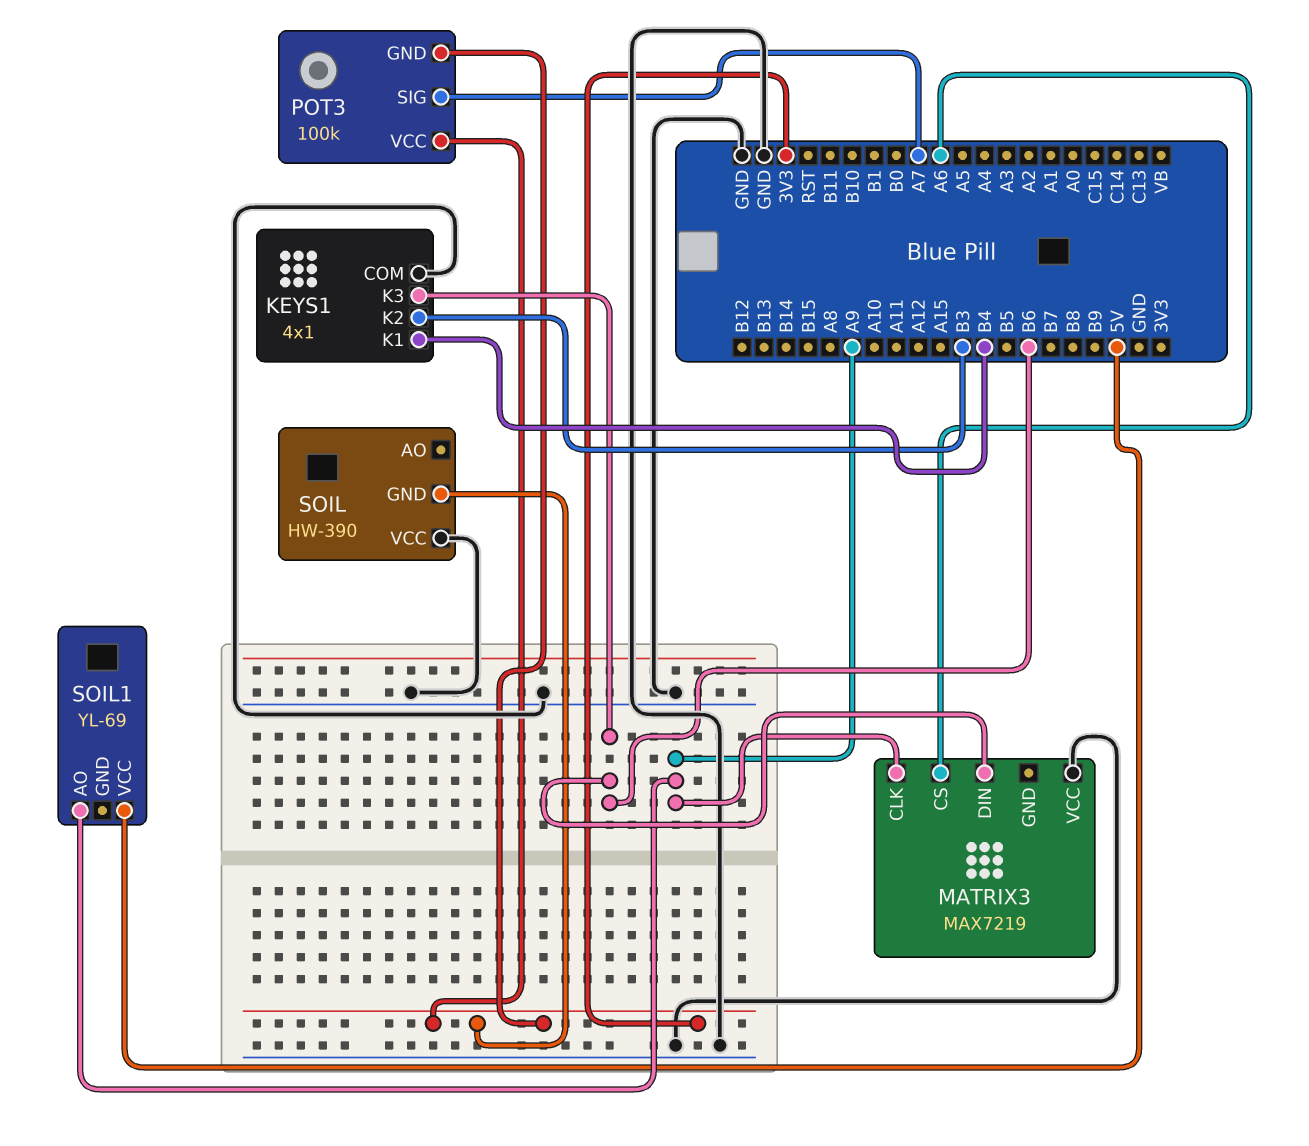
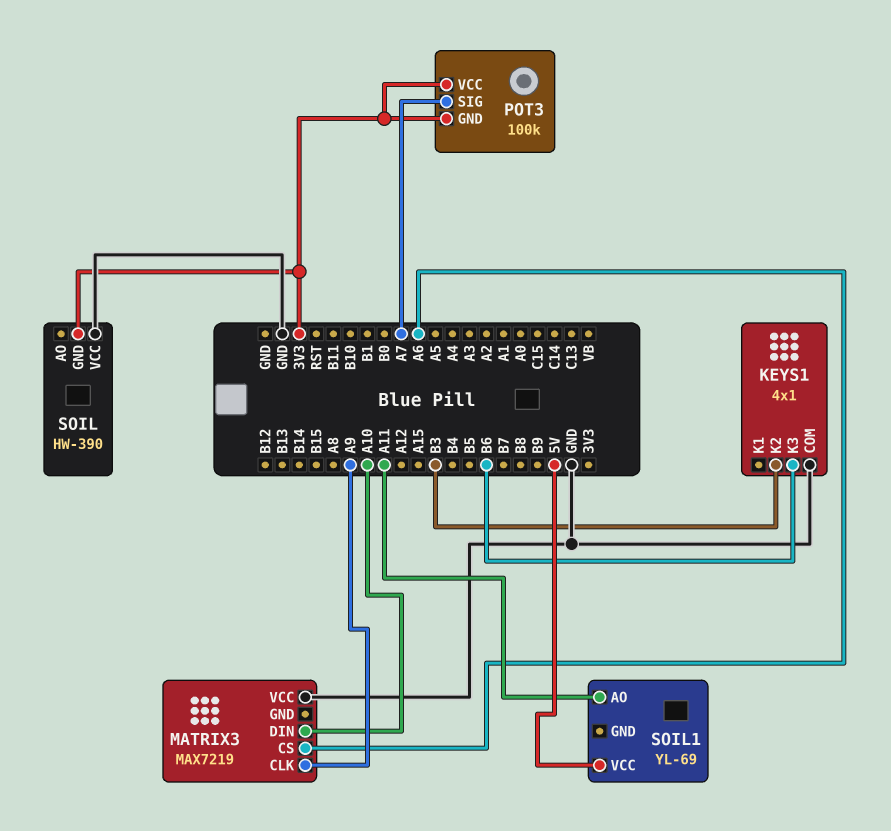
KEYS1 pin K1: B4 -> none
MATRIX3 pin DIN: B6 -> A10
SOIL1 pin AO: A9 -> A11

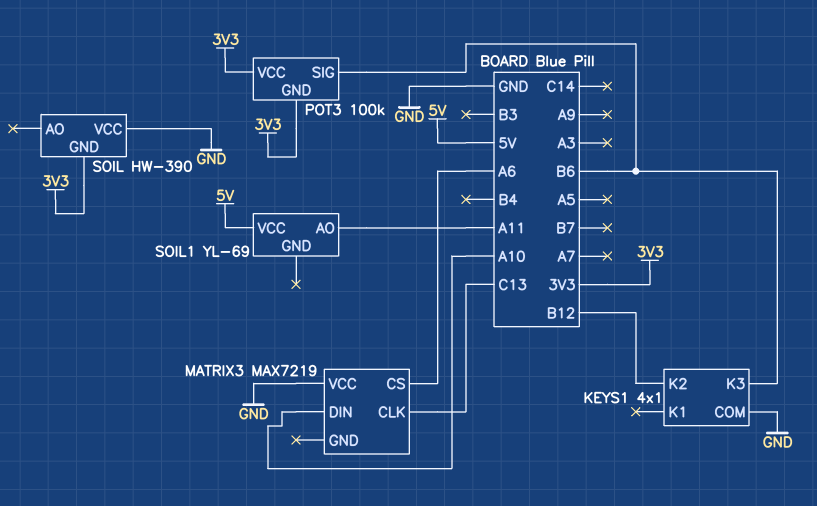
KEYS1 pin K2: B3 -> B12
MATRIX3 pin CLK: A9 -> C13
POT3 pin SIG: A7 -> B6

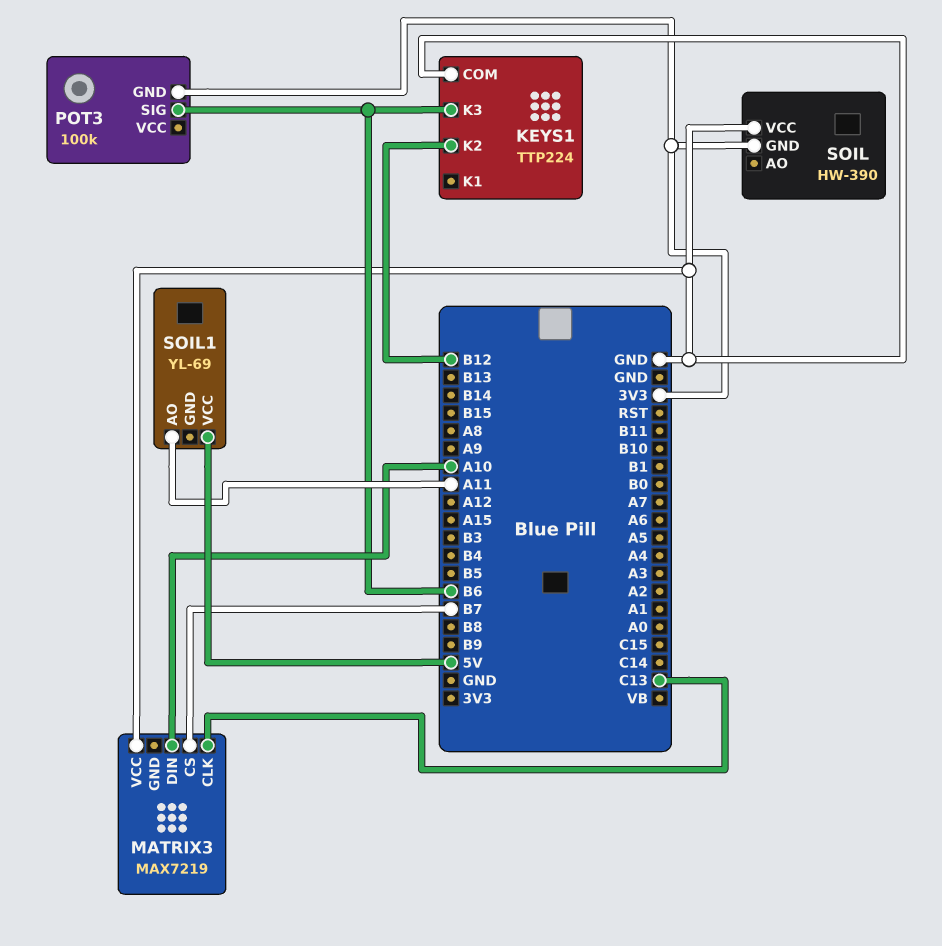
KEYS1: 4x1 -> TTP224
MATRIX3 pin CS: A6 -> B7
POT3 pin VCC: 3V3 -> none

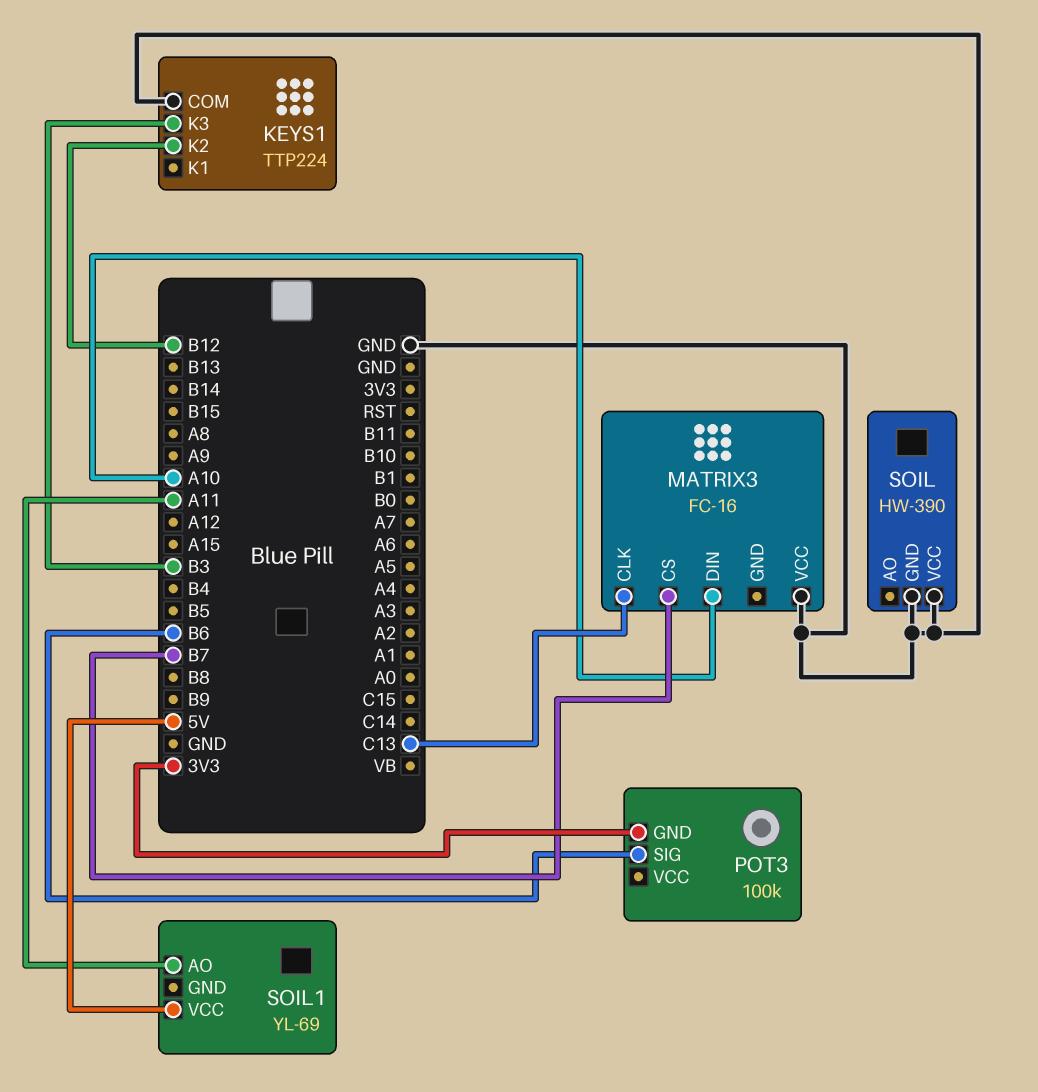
KEYS1 pin K3: B6 -> B3
MATRIX3: MAX7219 -> FC-16
SOIL pin GND: 3V3 -> GND

